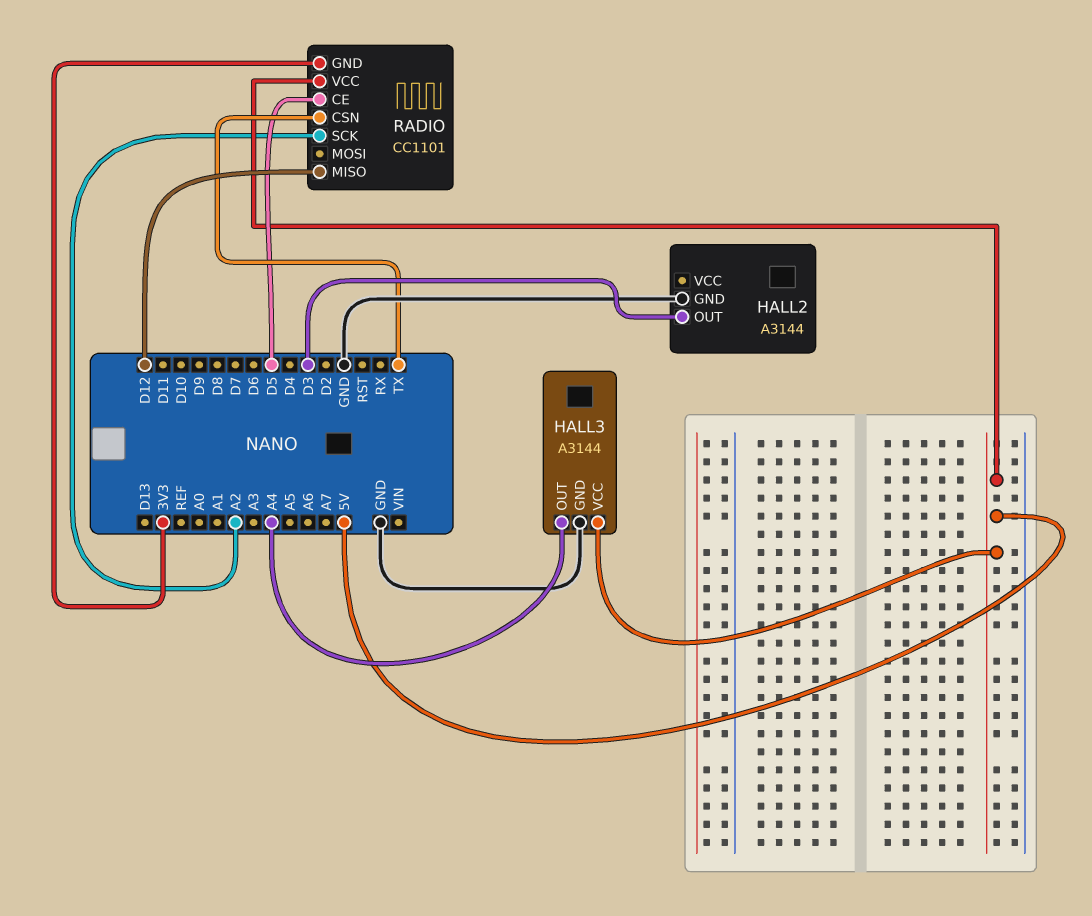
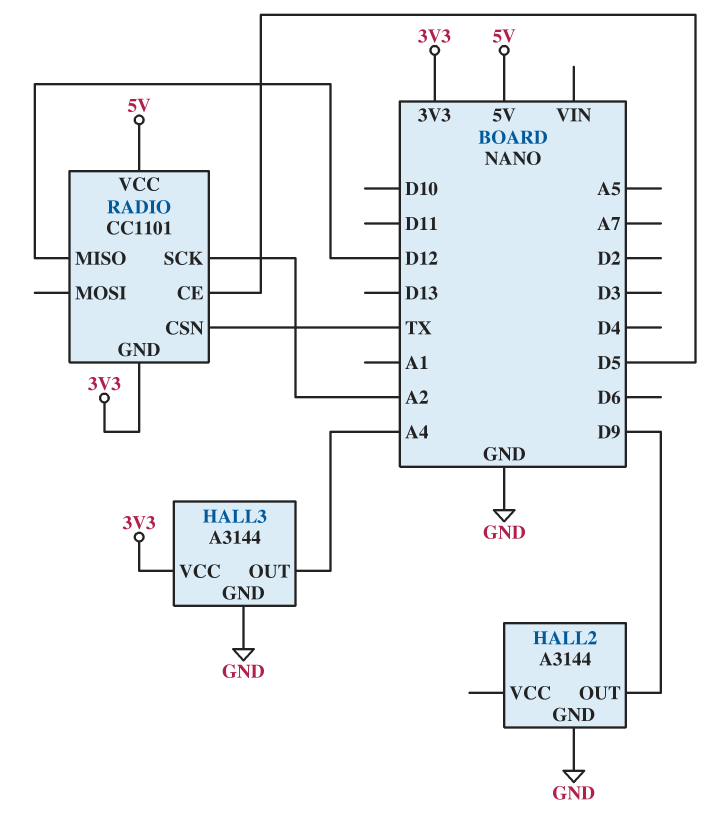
HALL2 pin OUT: D3 -> D9
HALL3 pin VCC: 5V -> 3V3

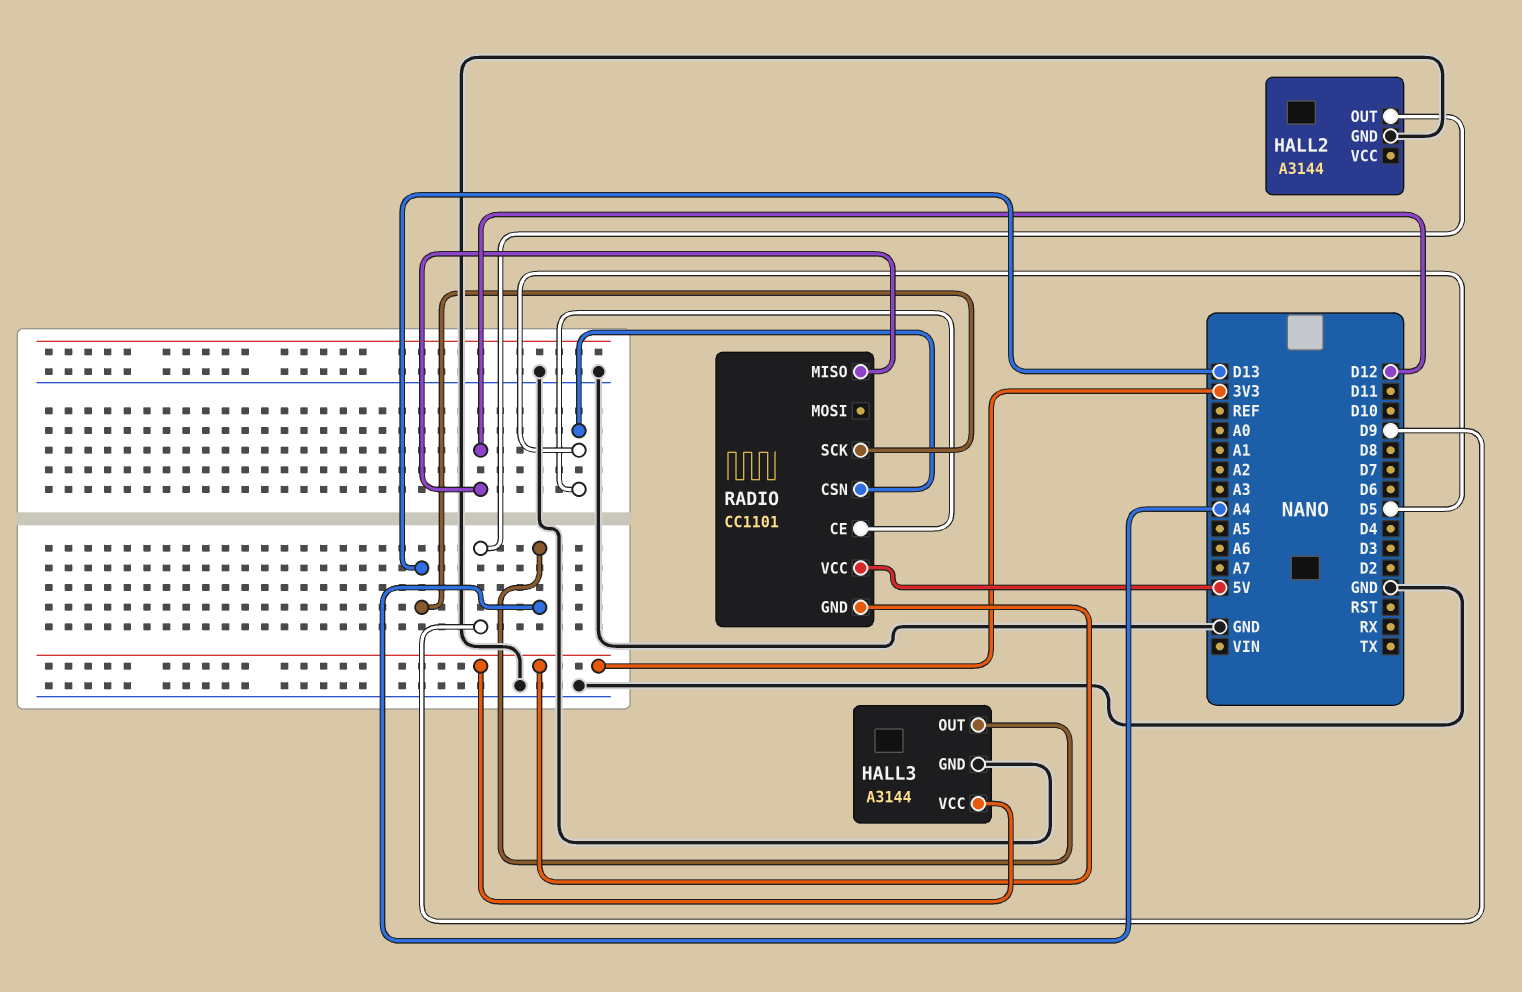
RADIO pin CSN: TX -> D5
RADIO pin SCK: A2 -> D13

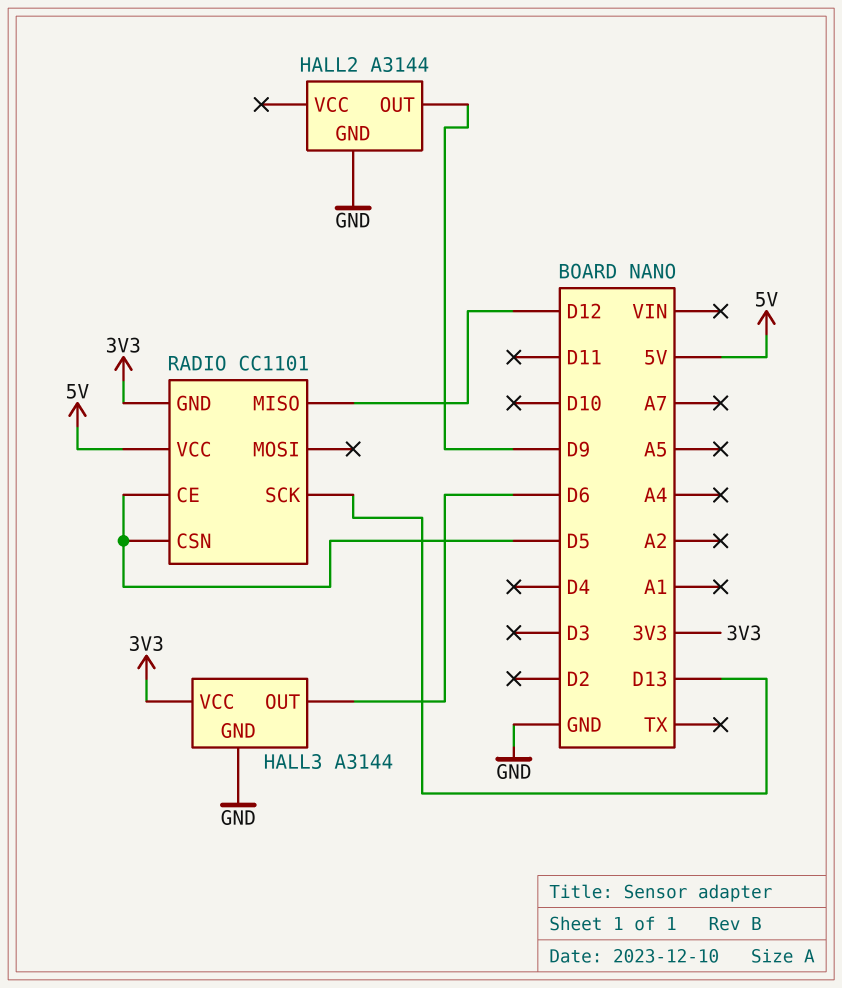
HALL3 pin OUT: A4 -> D6

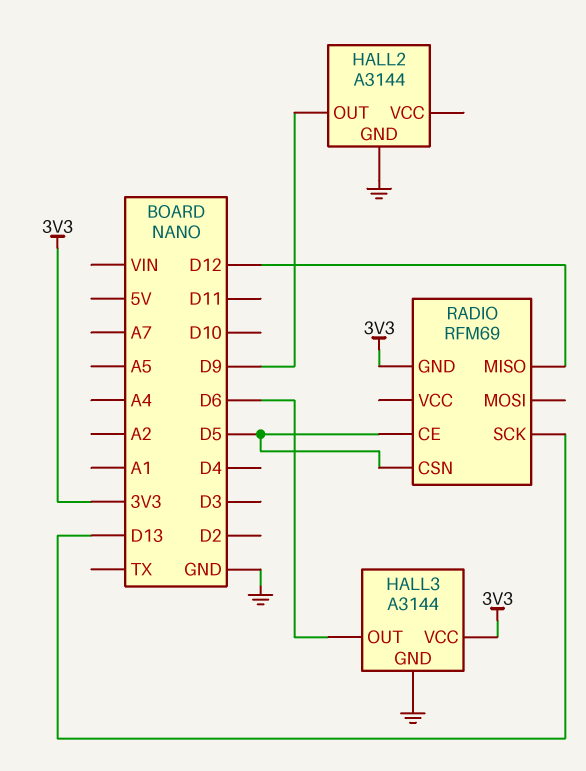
RADIO: CC1101 -> RFM69
RADIO pin VCC: 5V -> none

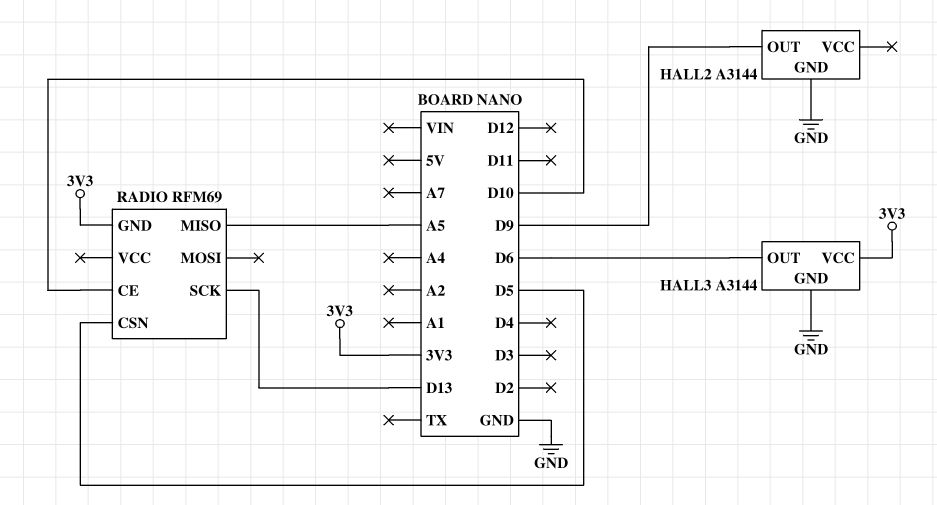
RADIO pin CE: D5 -> D10
RADIO pin MISO: D12 -> A5

